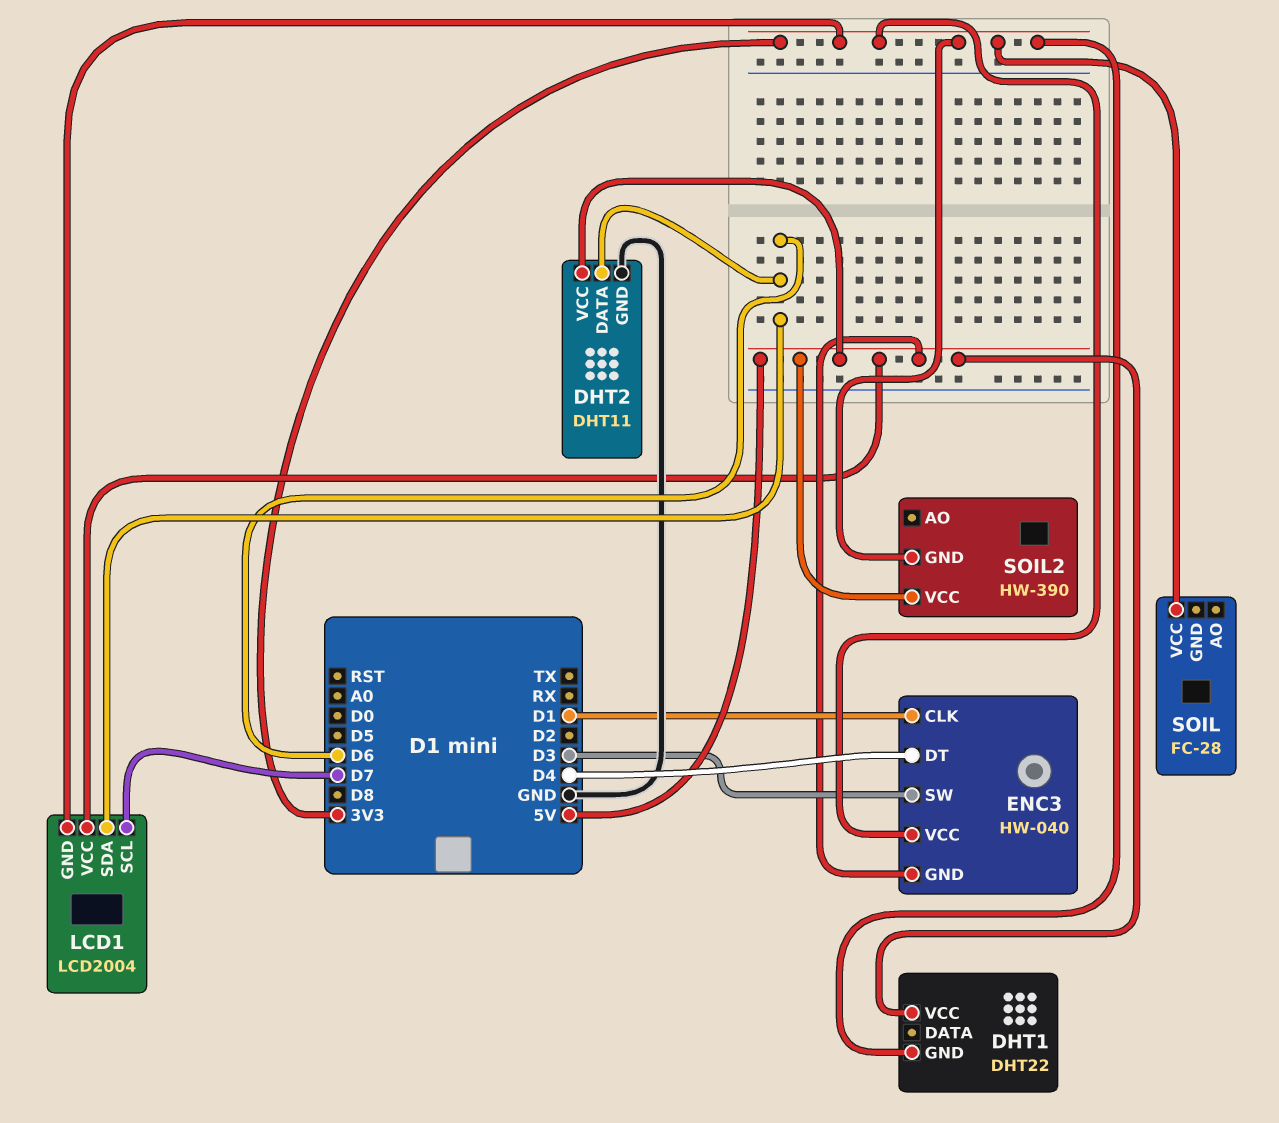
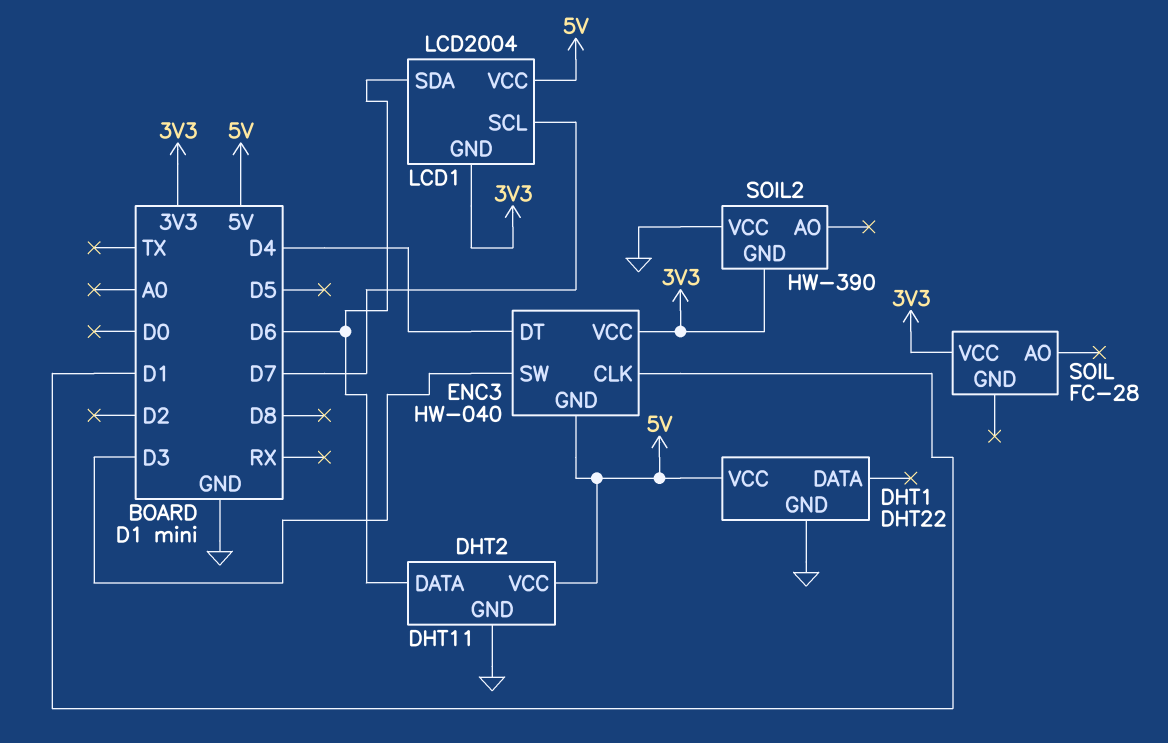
DHT1 pin GND: 3V3 -> GND
SOIL2 pin VCC: 5V -> GND

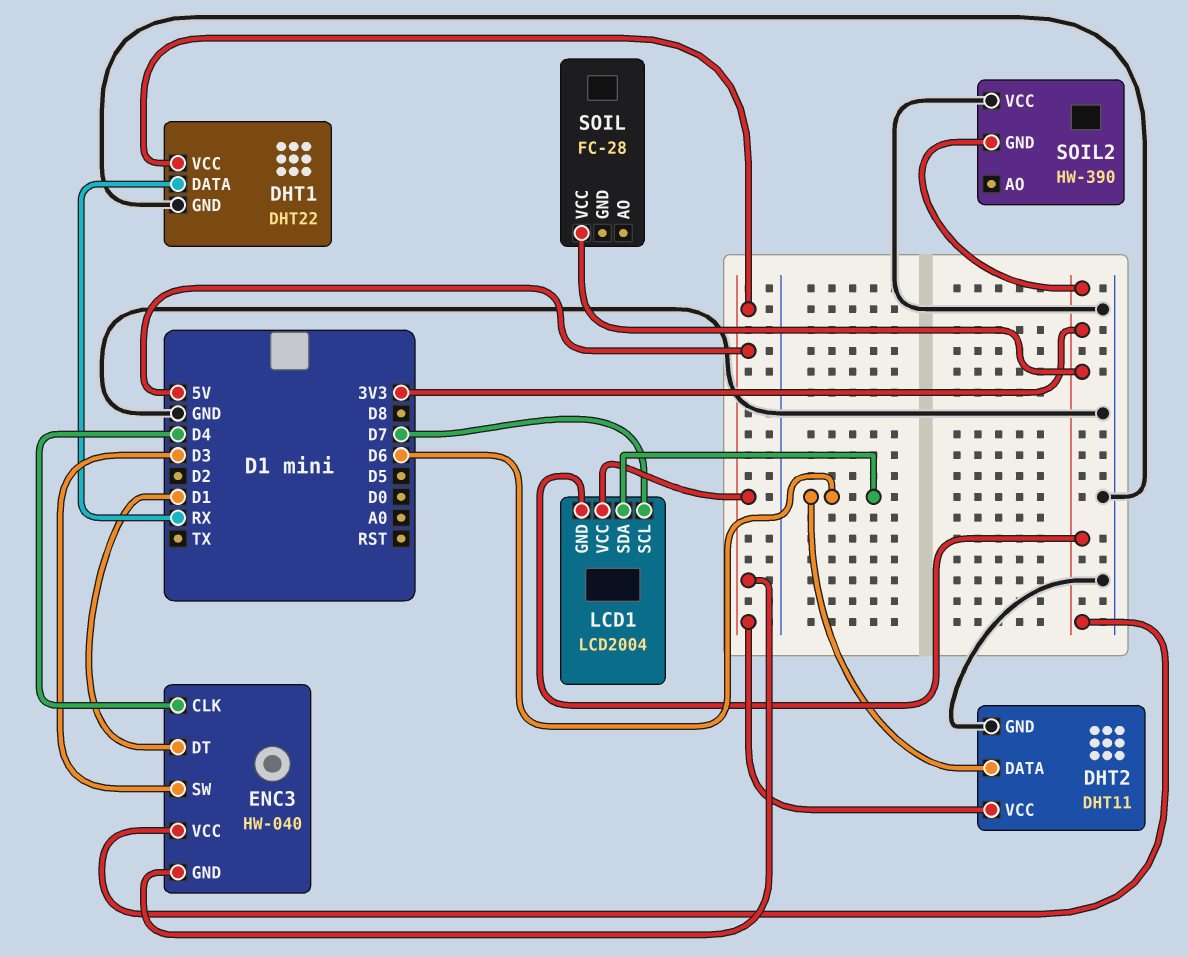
DHT1 pin DATA: none -> RX
ENC3 pin CLK: D1 -> D4
ENC3 pin DT: D4 -> D1

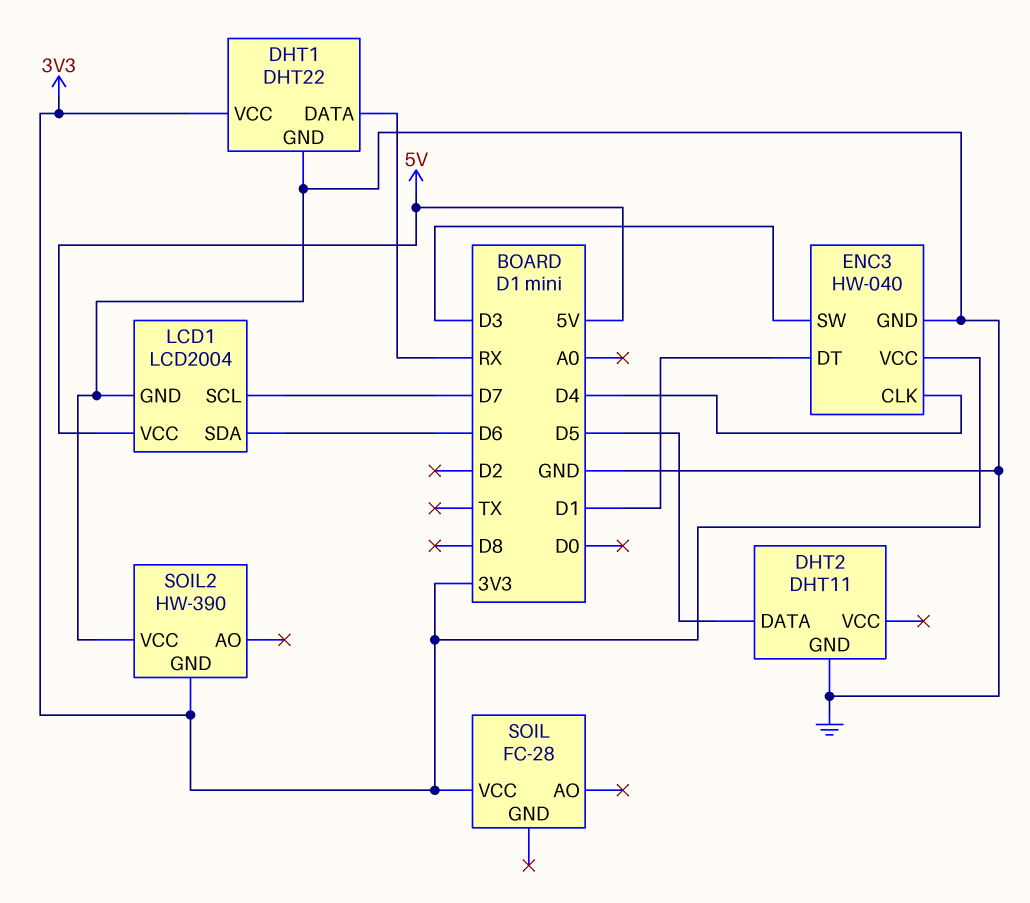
DHT1 pin VCC: 5V -> 3V3
DHT2 pin DATA: D6 -> D5
DHT2 pin VCC: 5V -> none
ENC3 pin GND: 5V -> GND
LCD1 pin GND: 3V3 -> GND

